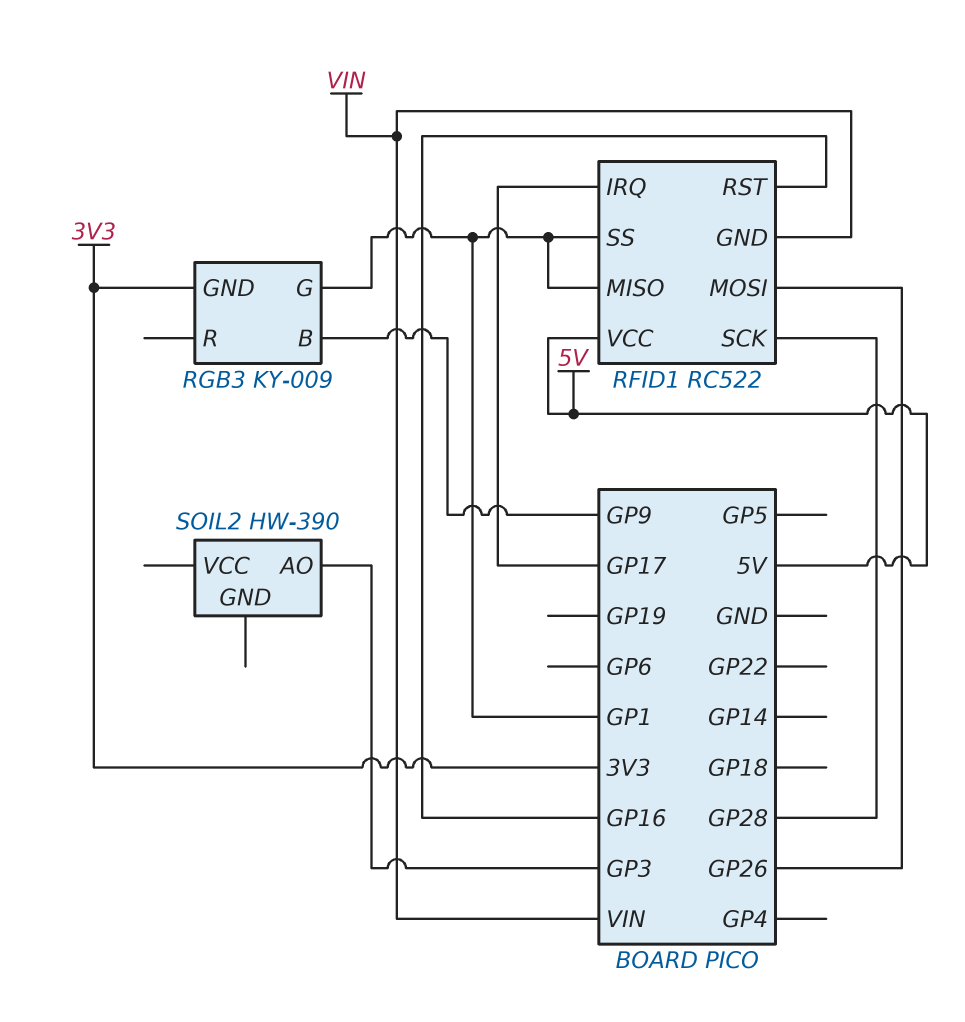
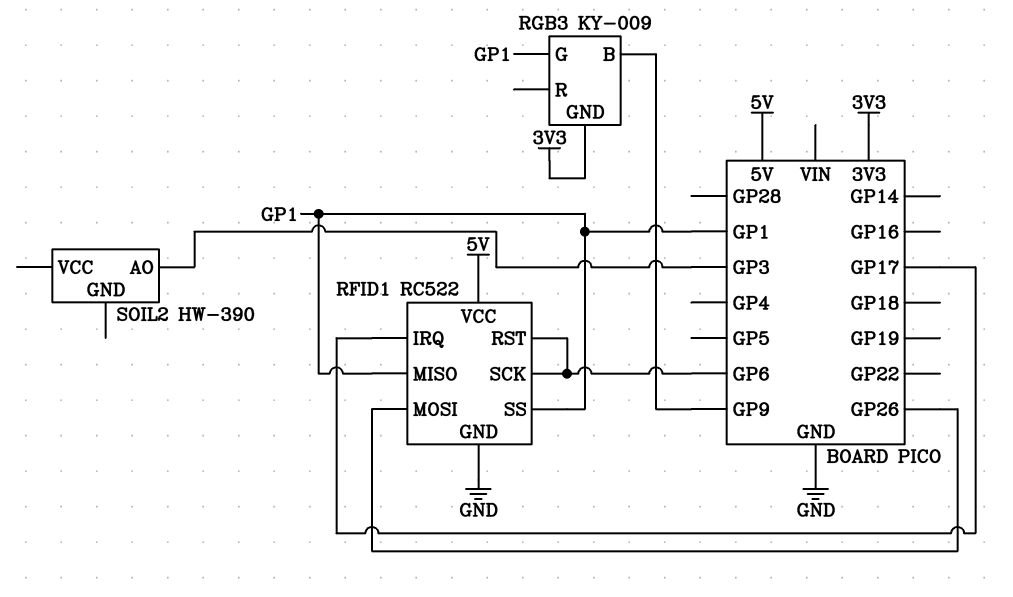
RFID1 pin GND: VIN -> GND
RFID1 pin RST: GP16 -> GP6
RFID1 pin SCK: GP28 -> GP6

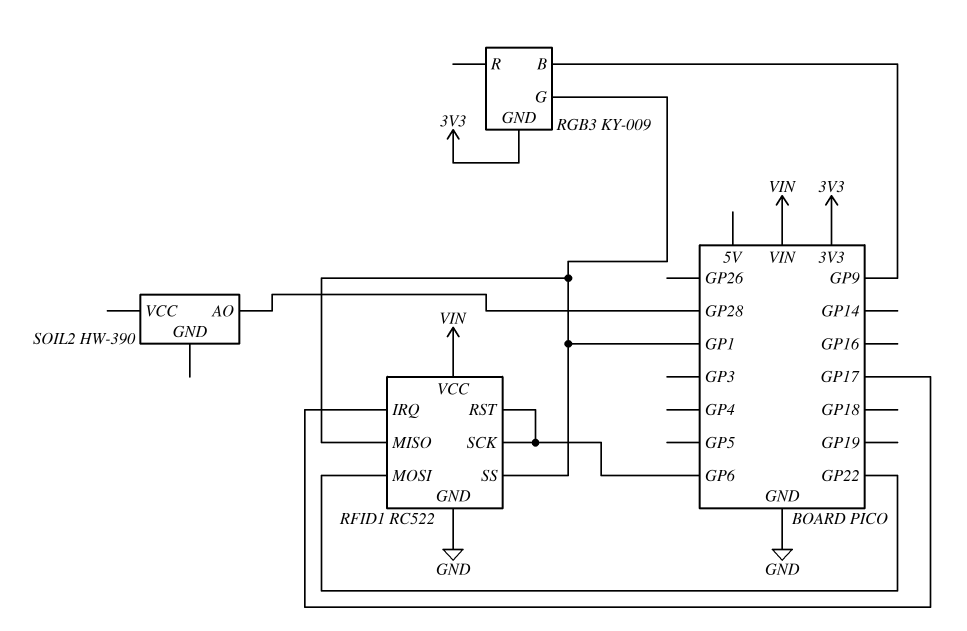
RFID1 pin MOSI: GP26 -> GP22
RFID1 pin VCC: 5V -> VIN
SOIL2 pin AO: GP3 -> GP28

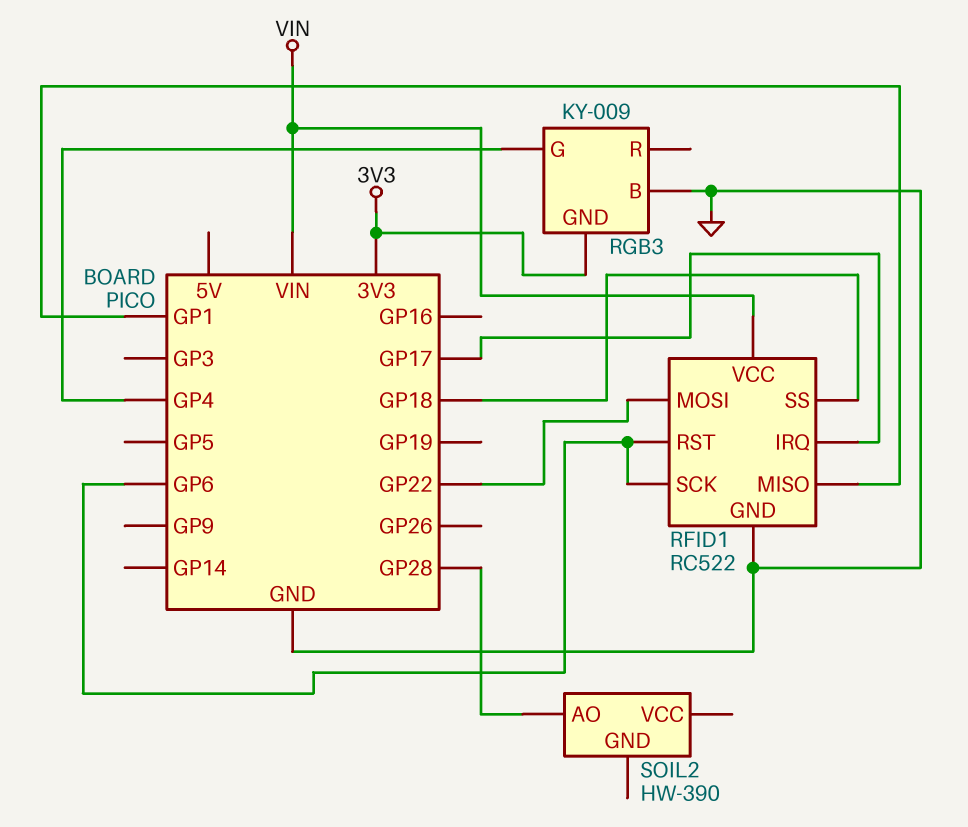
RFID1 pin SS: GP1 -> GP18
RGB3 pin B: GP9 -> GND
RGB3 pin G: GP1 -> GP4

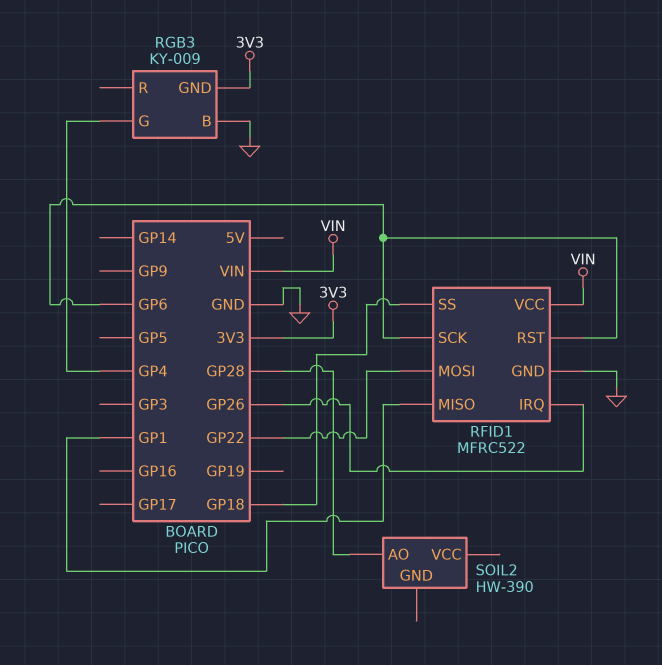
RFID1: RC522 -> MFRC522
RFID1 pin IRQ: GP17 -> GP26

